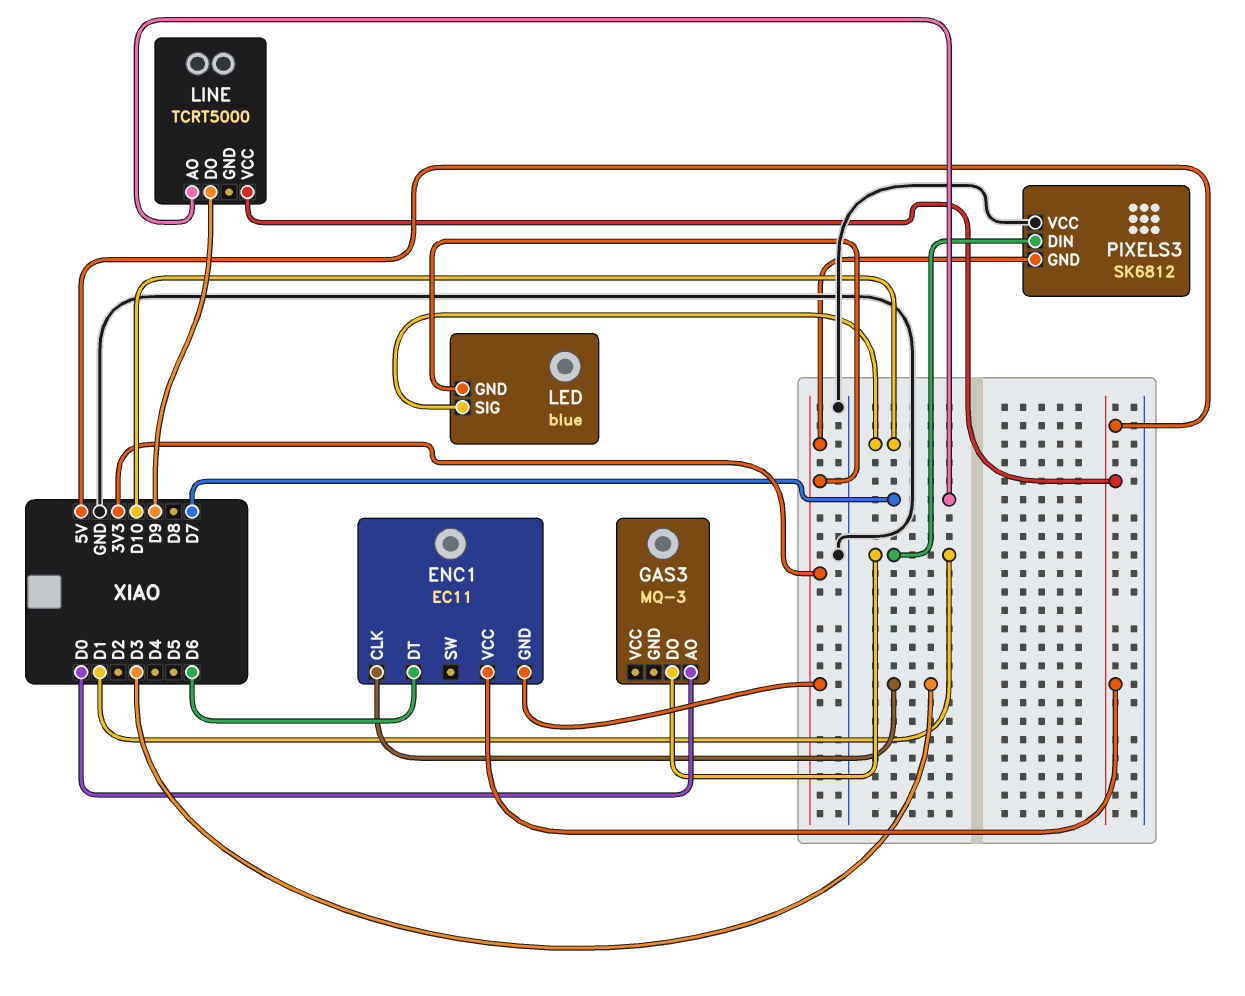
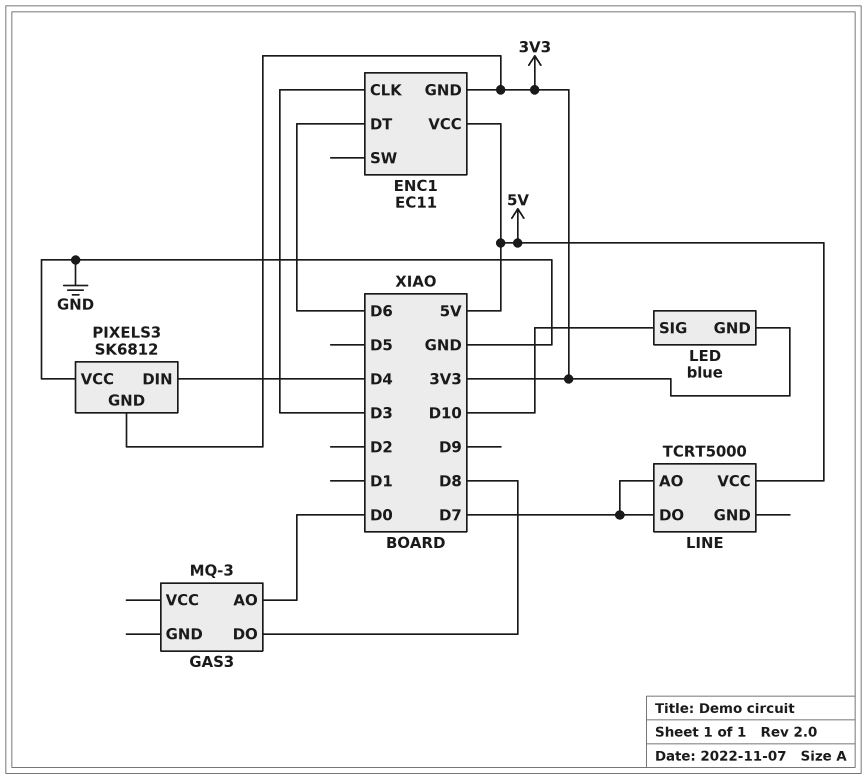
GAS3 pin DO: D1 -> D8
LINE pin DO: D9 -> D7
PIXELS3 pin DIN: D1 -> D4

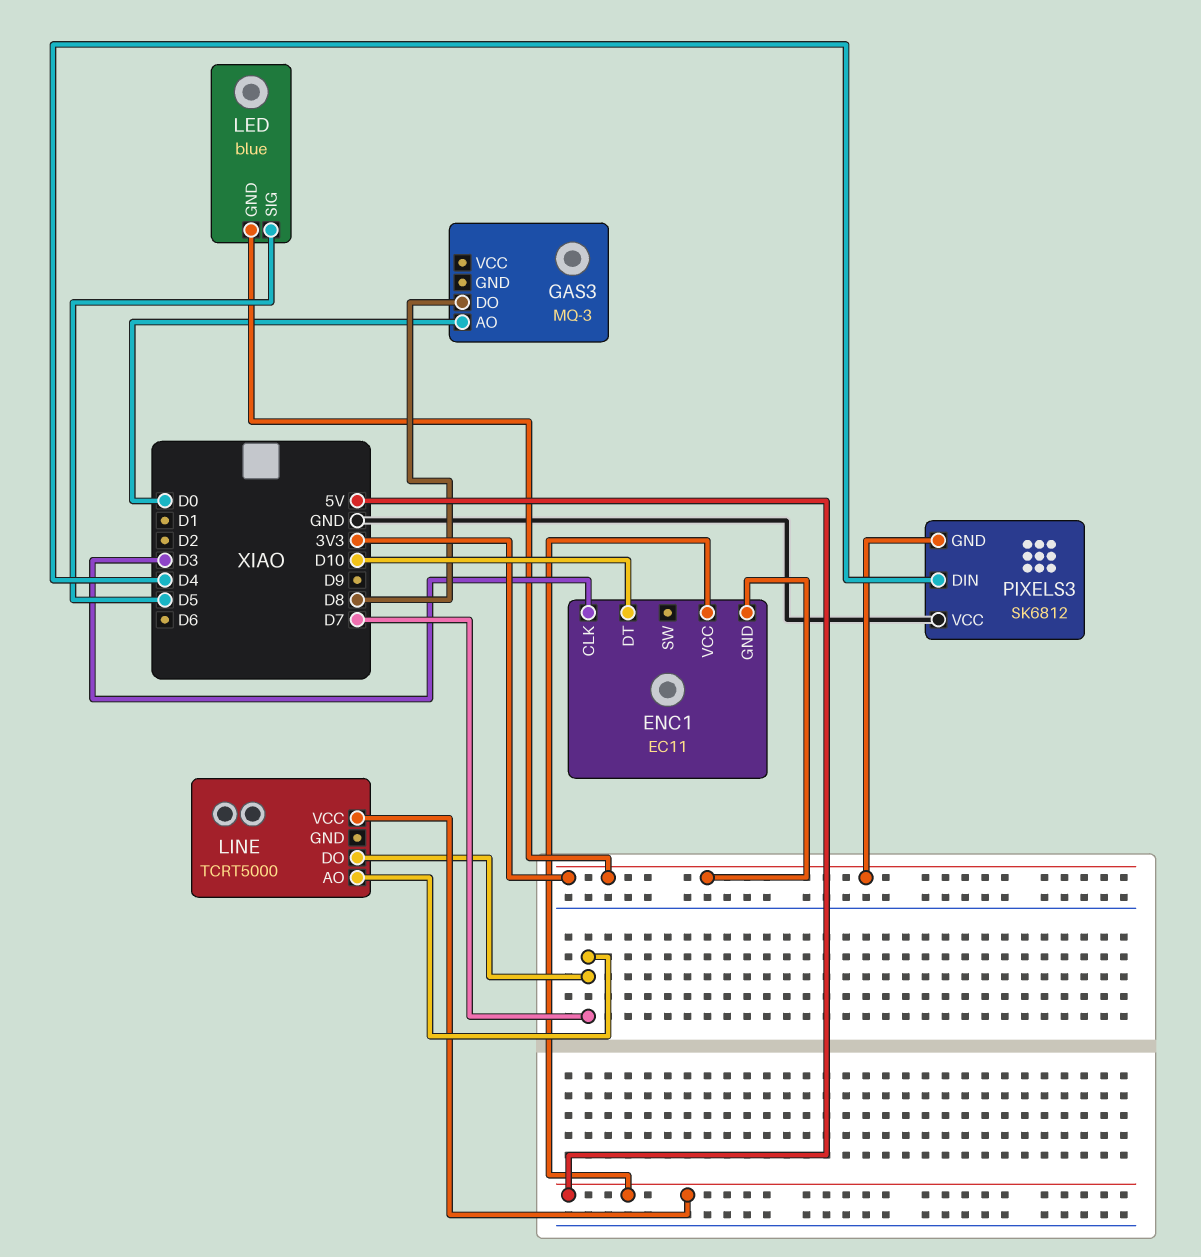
ENC1 pin DT: D6 -> D10
LED pin SIG: D10 -> D5

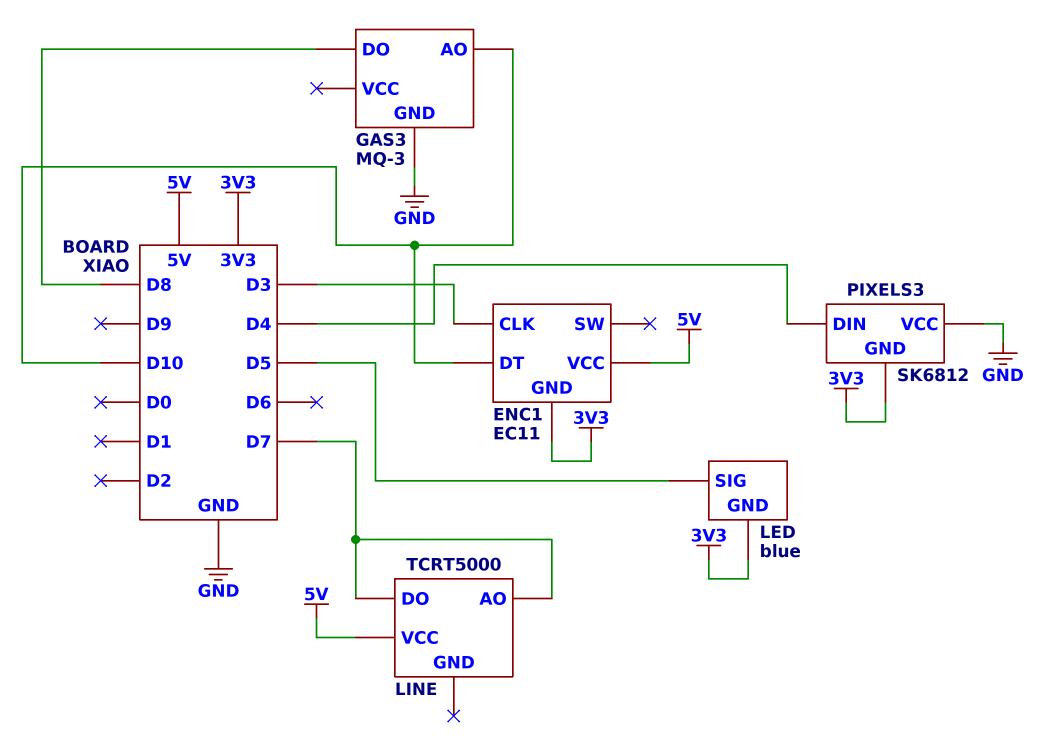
GAS3 pin AO: D0 -> D10
GAS3 pin GND: none -> GND

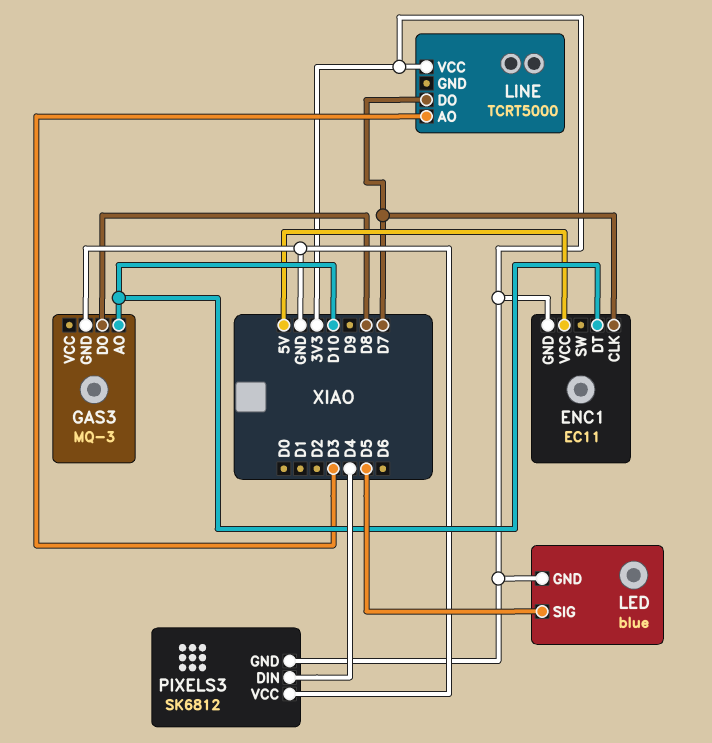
ENC1 pin CLK: D3 -> D7
LINE pin AO: D7 -> D3
LINE pin VCC: 5V -> 3V3

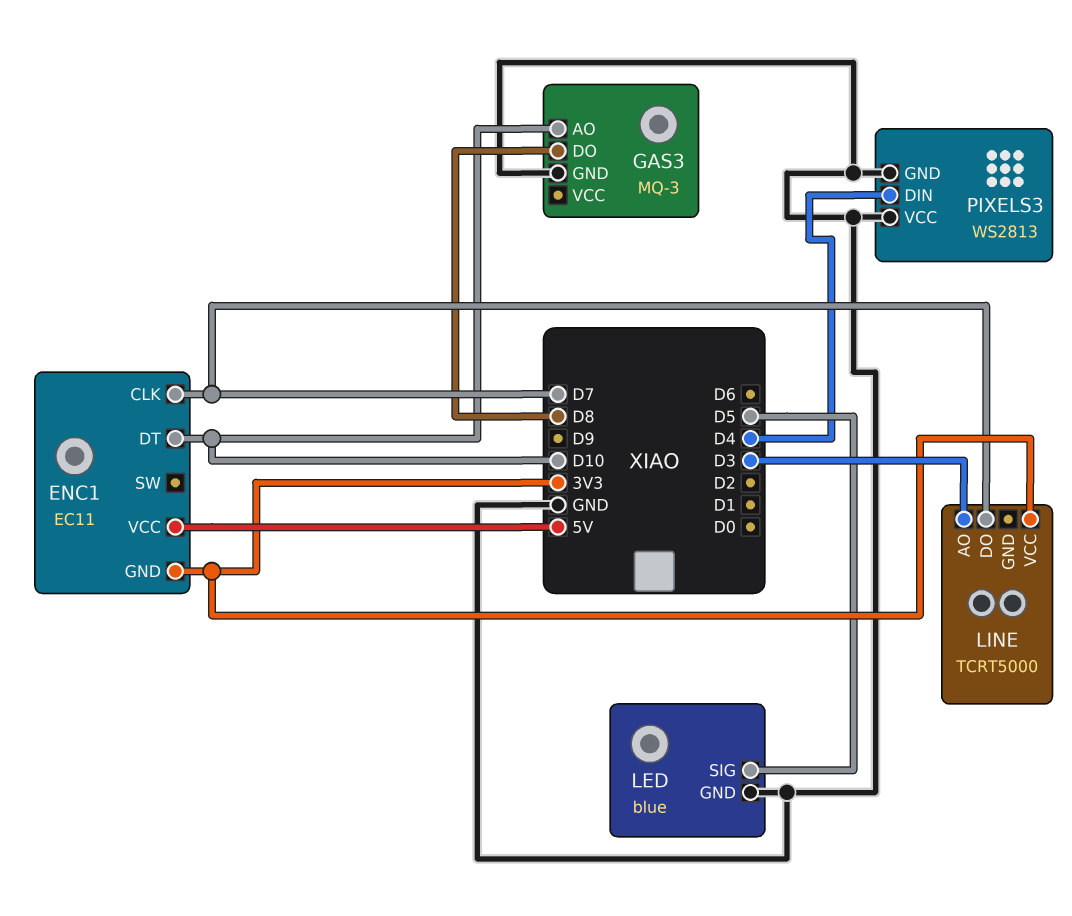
LED pin GND: 3V3 -> GND
PIXELS3: SK6812 -> WS2813
PIXELS3 pin GND: 3V3 -> GND

